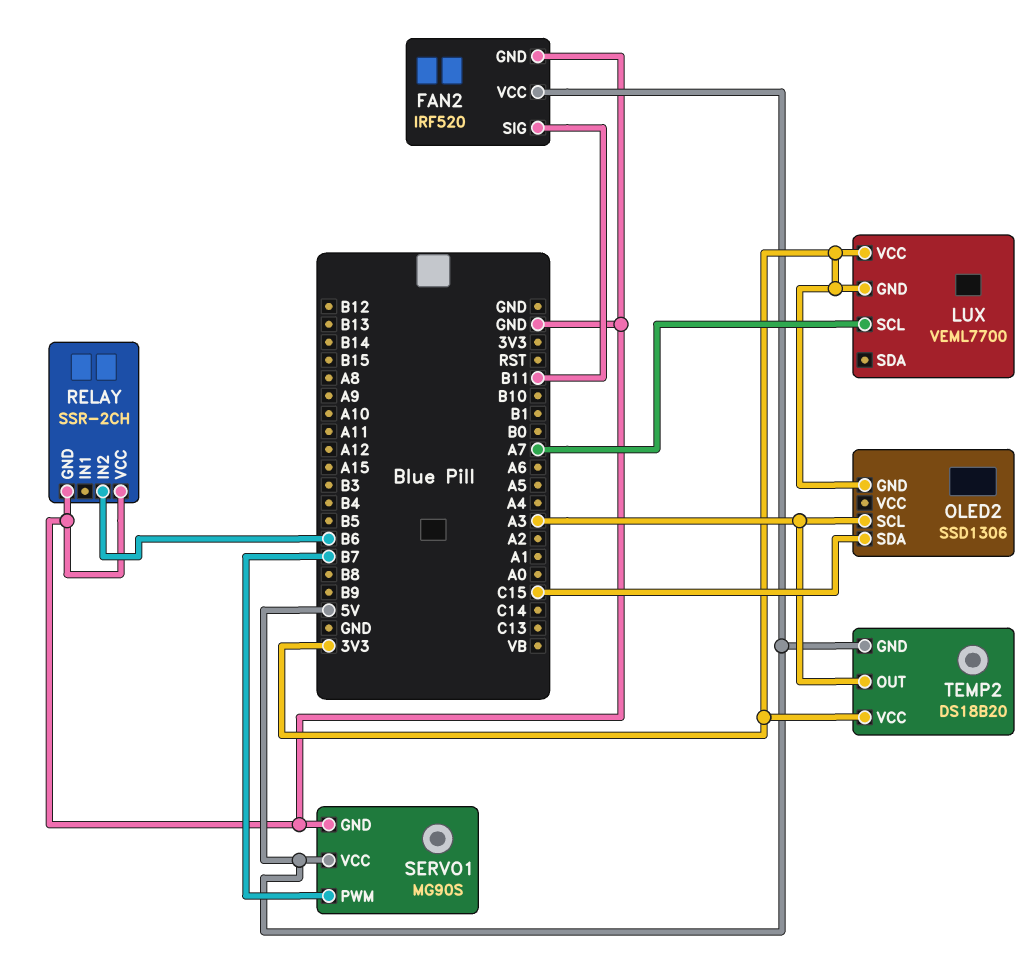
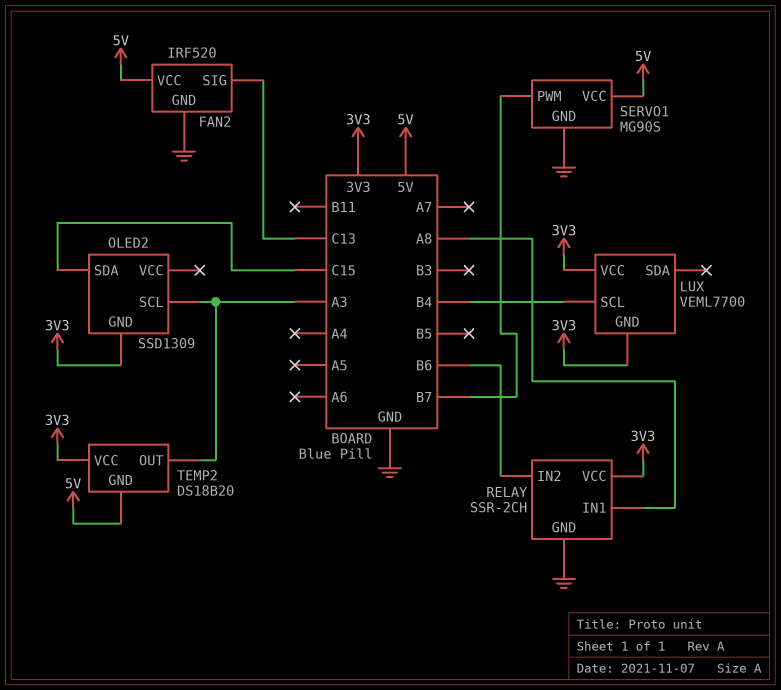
FAN2 pin SIG: B11 -> C13
LUX pin SCL: A7 -> B4
OLED2: SSD1306 -> SSD1309
RELAY pin IN1: none -> A8
RELAY pin VCC: GND -> 3V3

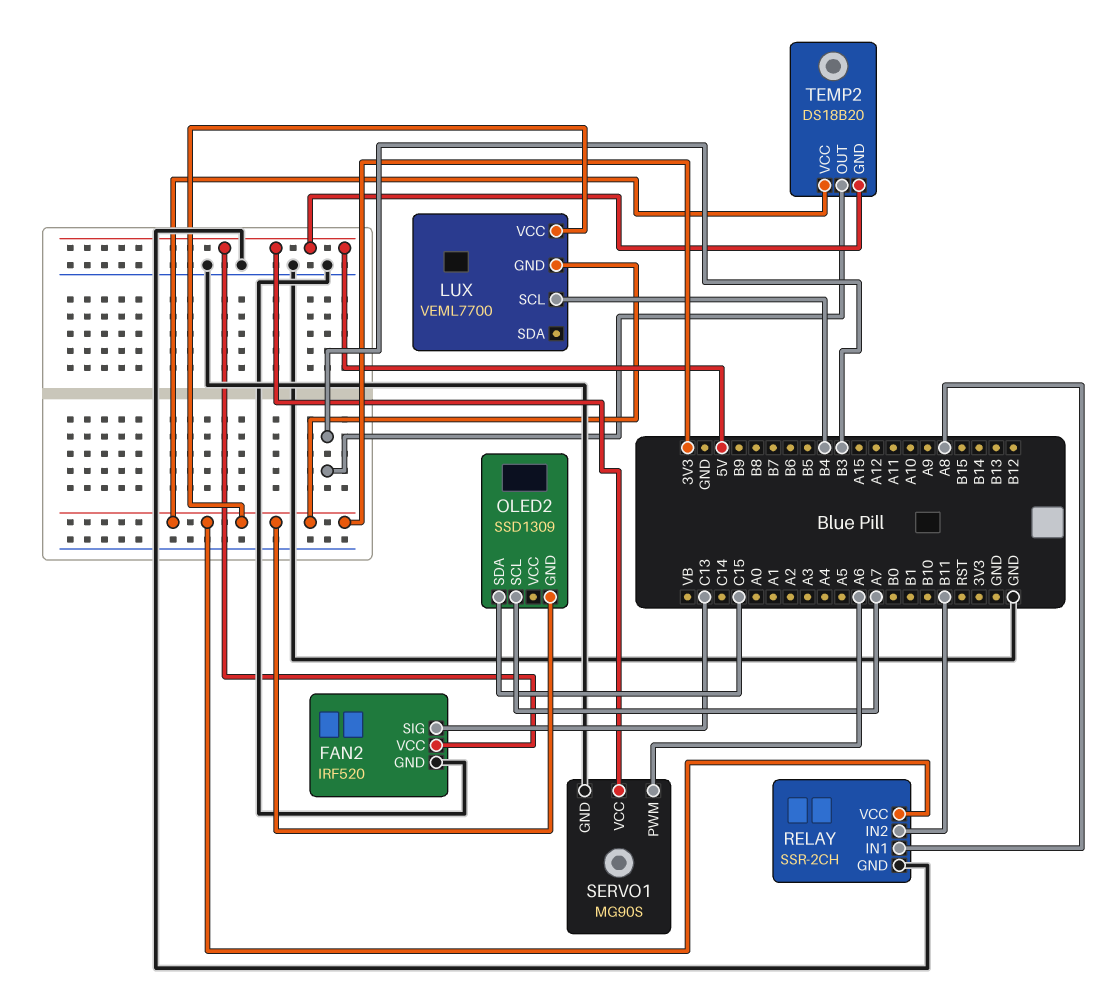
OLED2 pin SCL: A3 -> A7
RELAY pin IN2: B6 -> B11
SERVO1 pin PWM: B7 -> A6
TEMP2 pin OUT: A3 -> B3

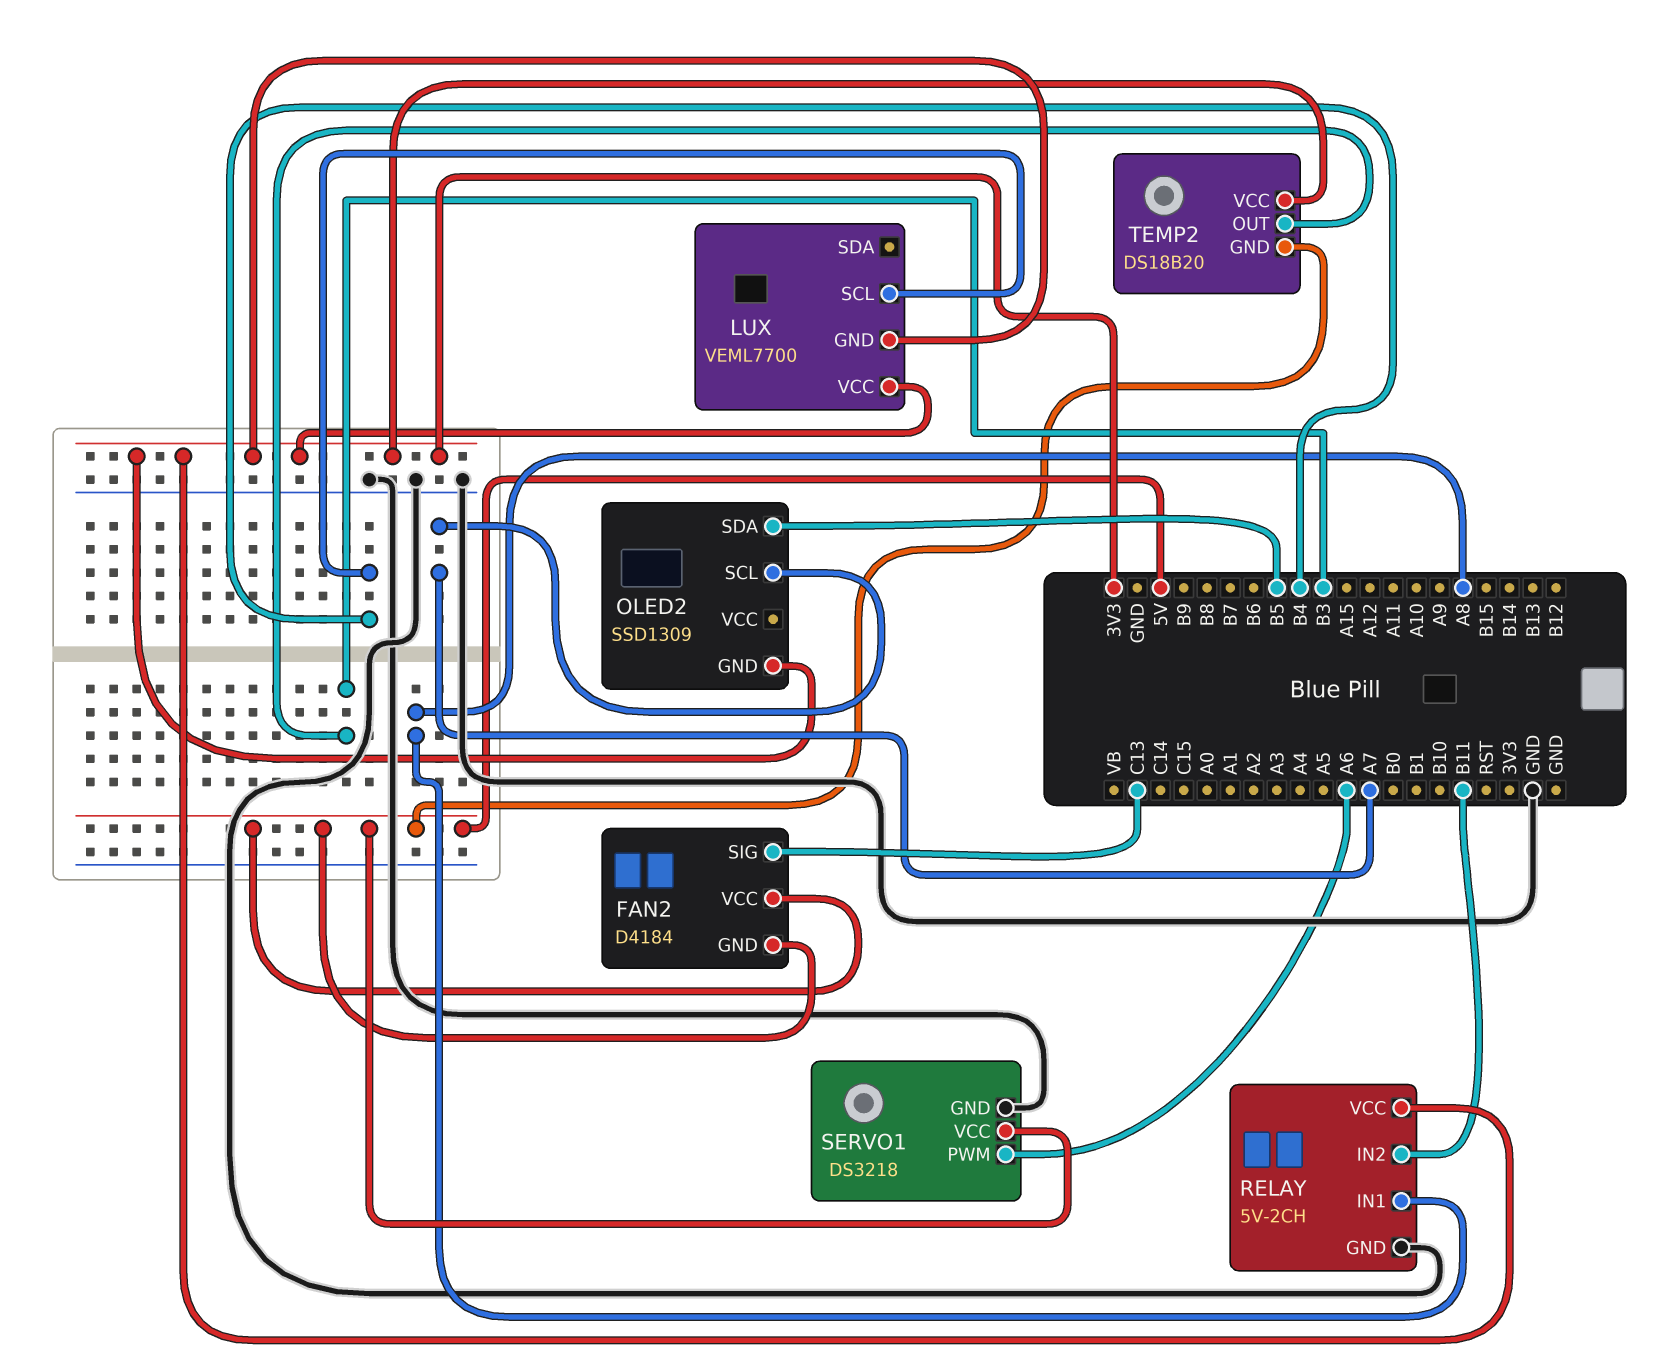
FAN2: IRF520 -> D4184
FAN2 pin GND: GND -> 5V
OLED2 pin SDA: C15 -> B5
RELAY: SSR-2CH -> 5V-2CH
SERVO1: MG90S -> DS3218

